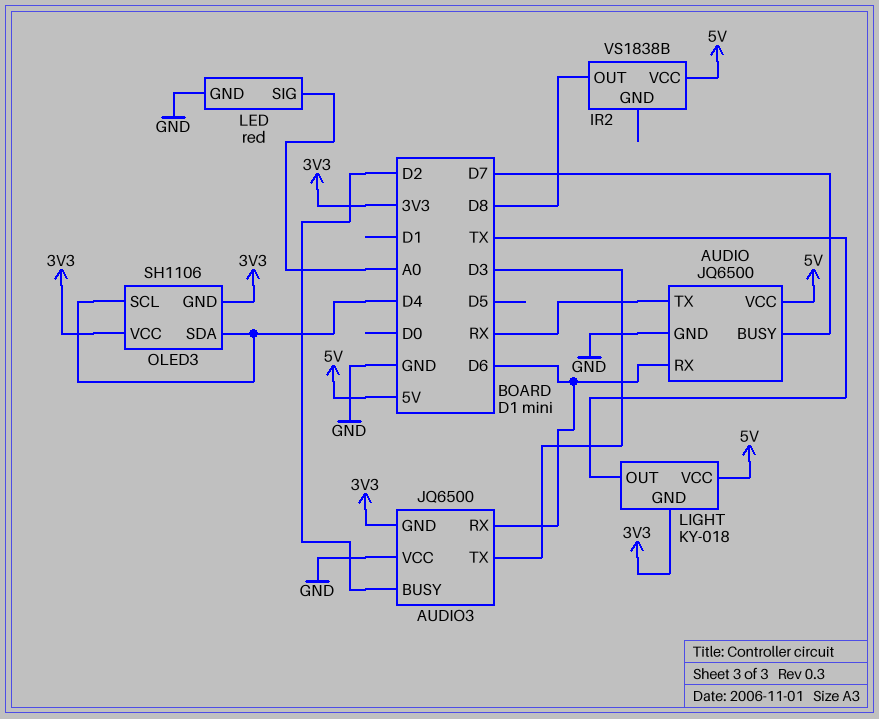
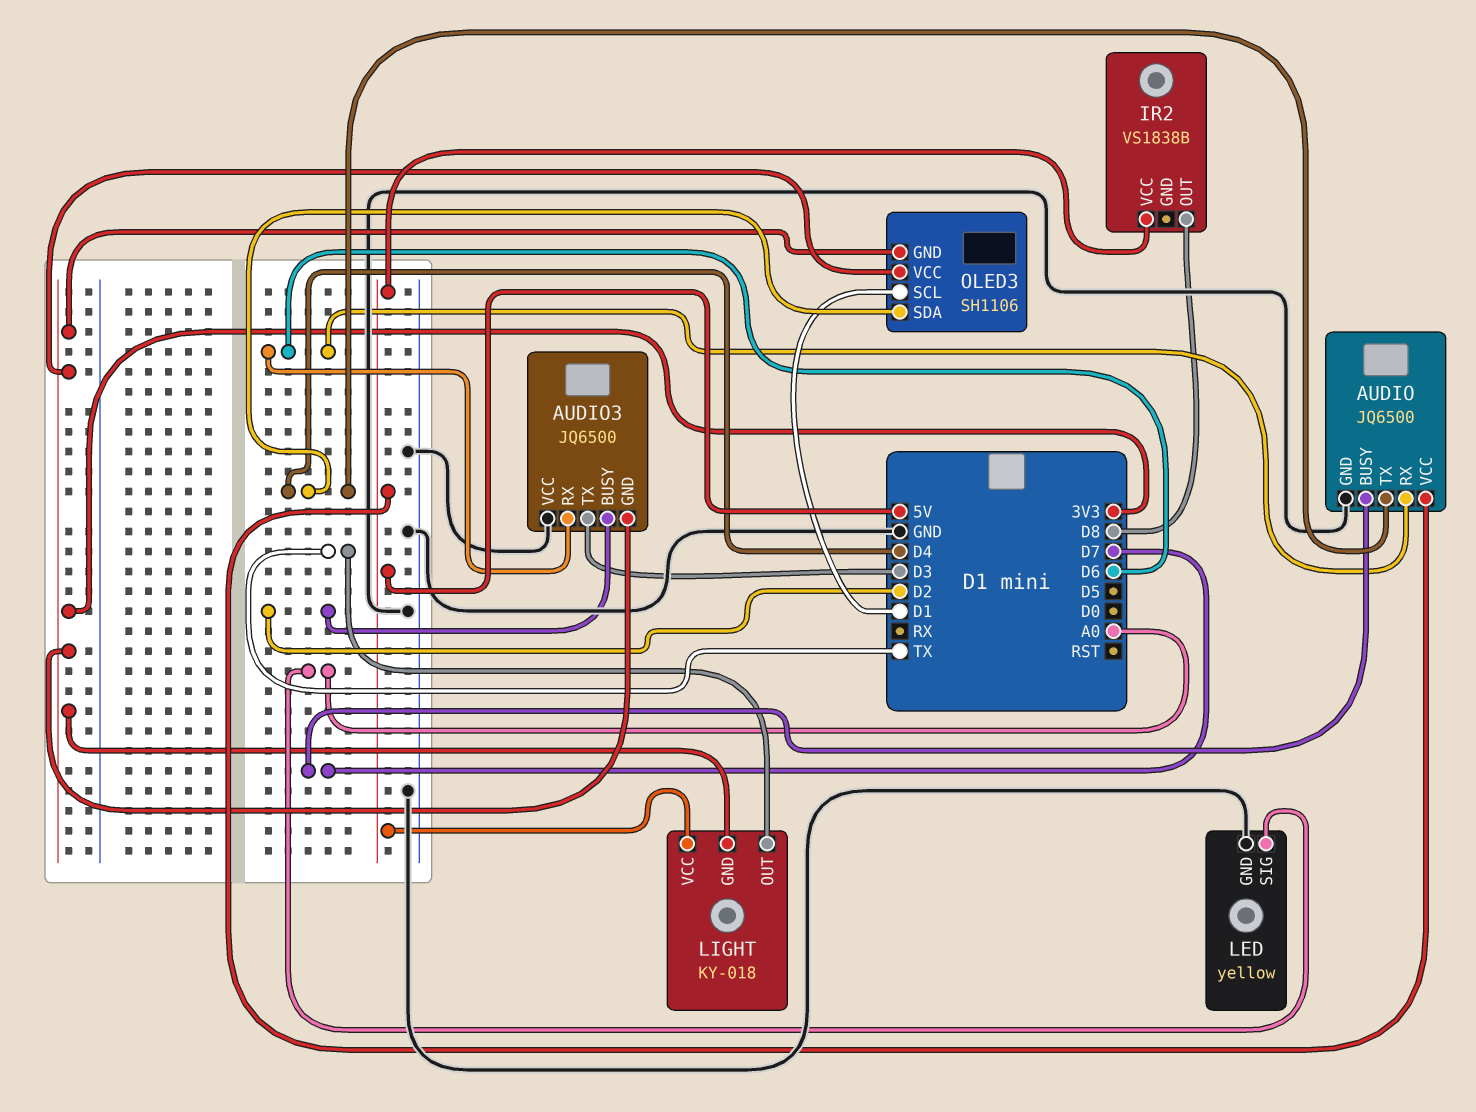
AUDIO pin TX: RX -> D4
LED: red -> yellow
OLED3 pin SCL: D4 -> D1

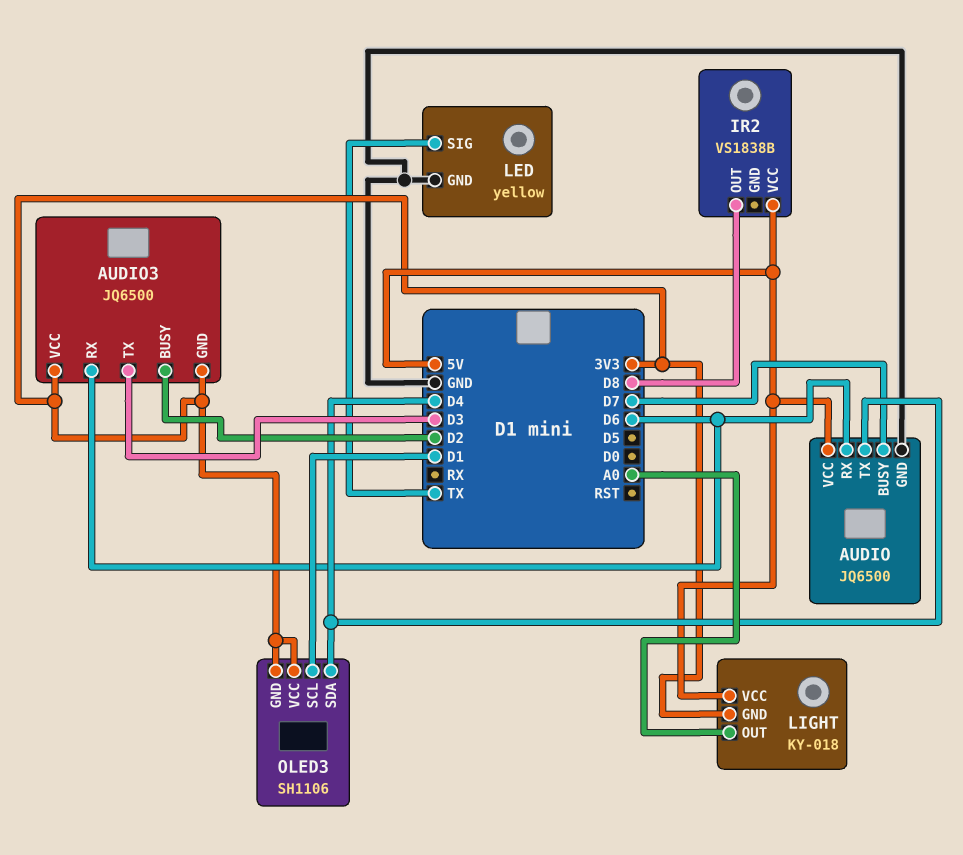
AUDIO3 pin VCC: GND -> 3V3
LED pin SIG: A0 -> TX
LIGHT pin OUT: TX -> A0

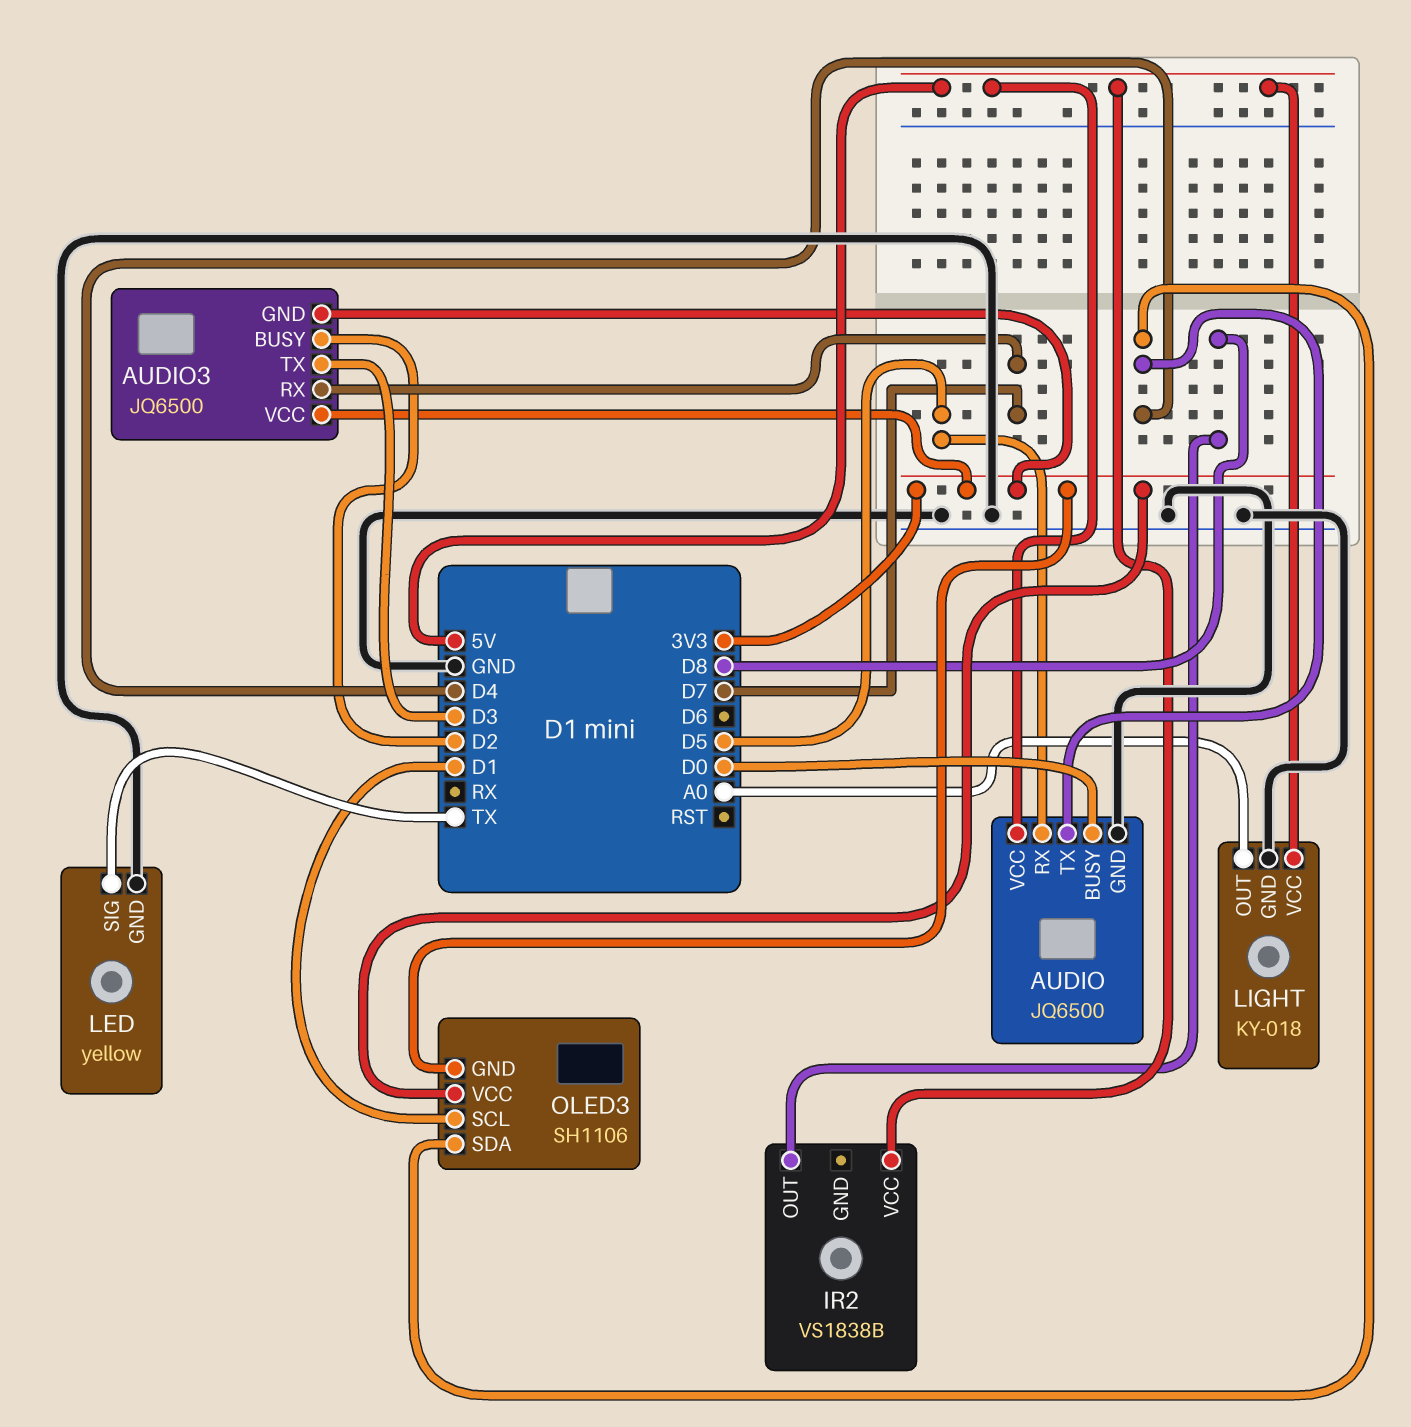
AUDIO pin BUSY: D7 -> D0
AUDIO pin RX: D6 -> D5
AUDIO3 pin RX: D6 -> D7
LIGHT pin GND: 3V3 -> GND

